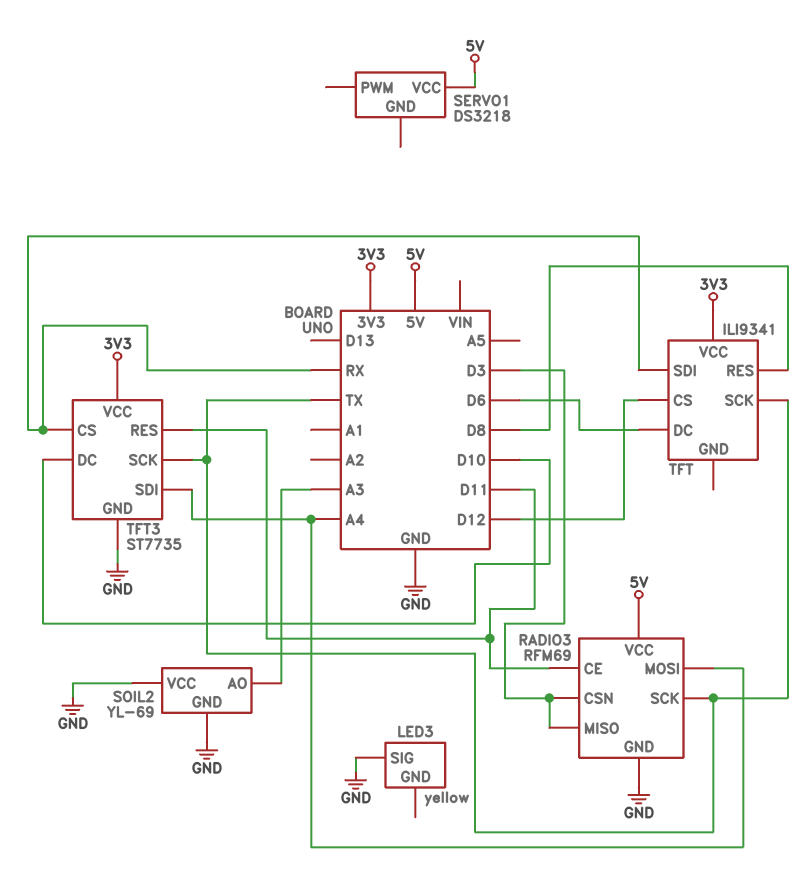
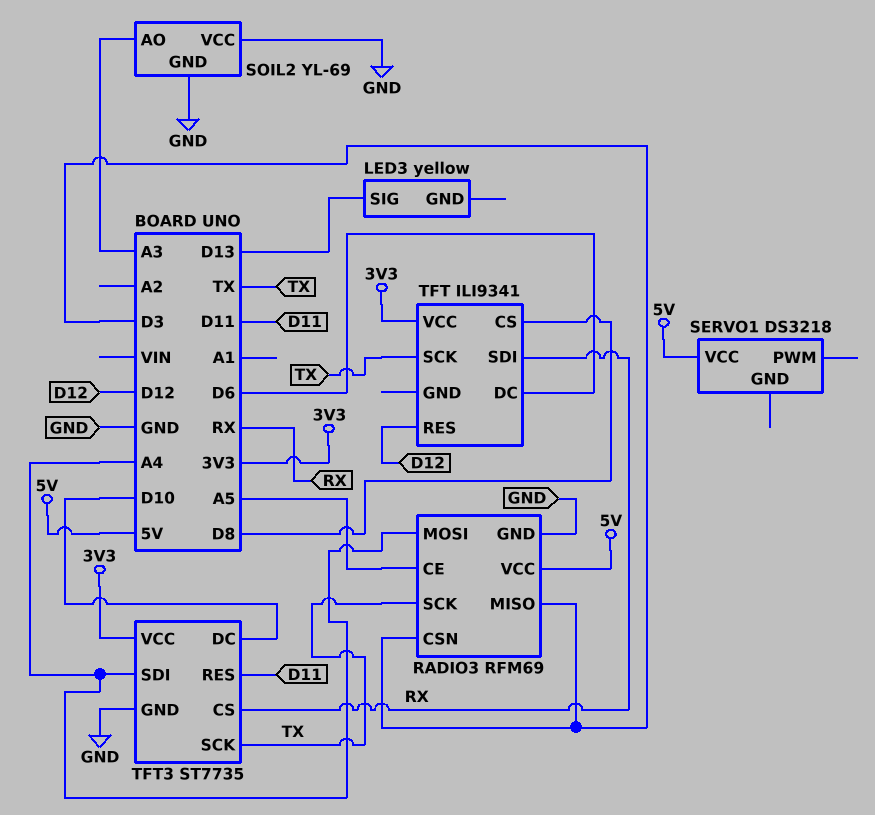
LED3 pin SIG: GND -> D13
RADIO3 pin CE: D11 -> A5
TFT pin CS: D12 -> D8
TFT pin RES: D8 -> D12

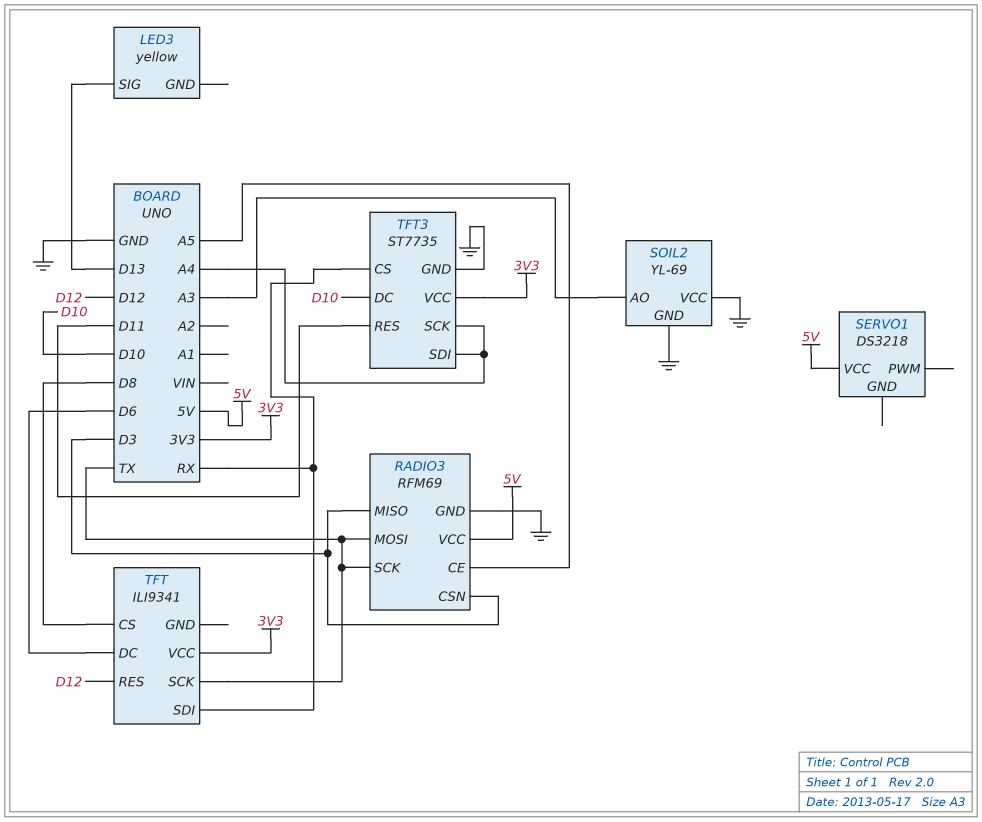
RADIO3 pin MOSI: A4 -> TX
TFT3 pin SCK: TX -> A4

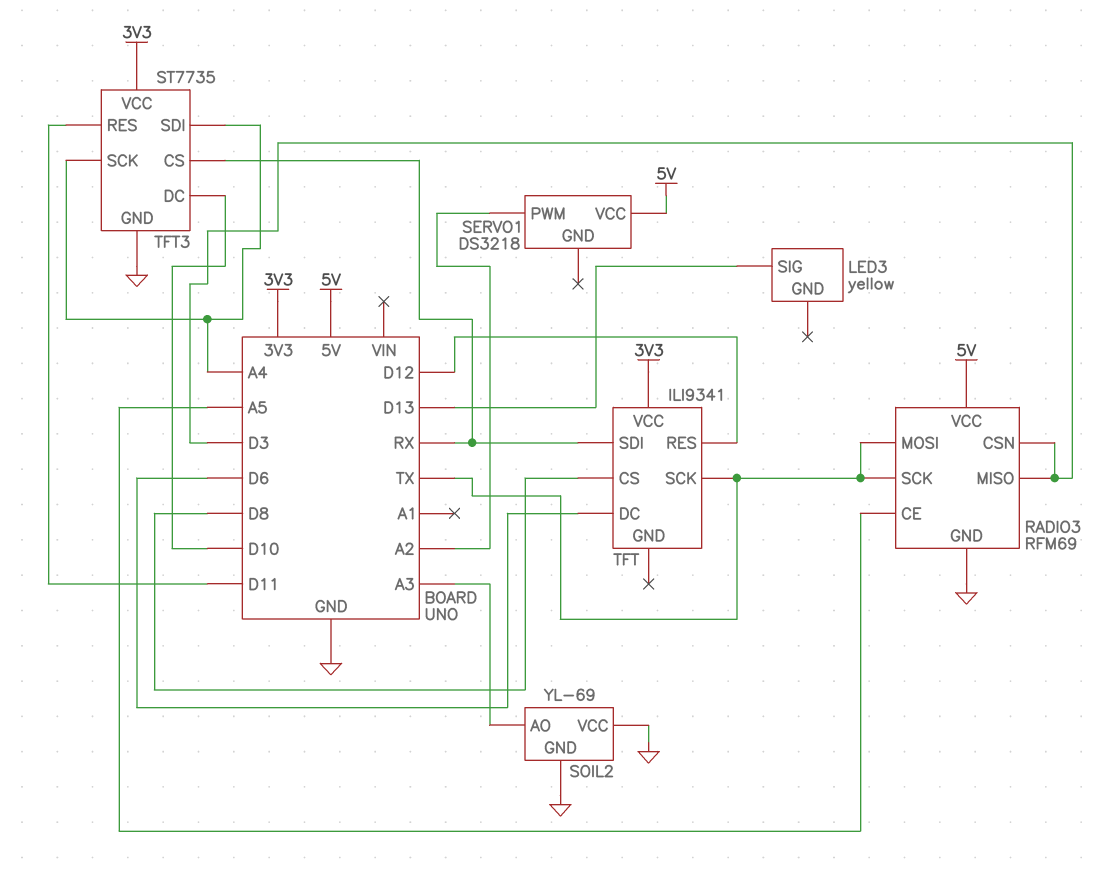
SERVO1 pin PWM: none -> A2

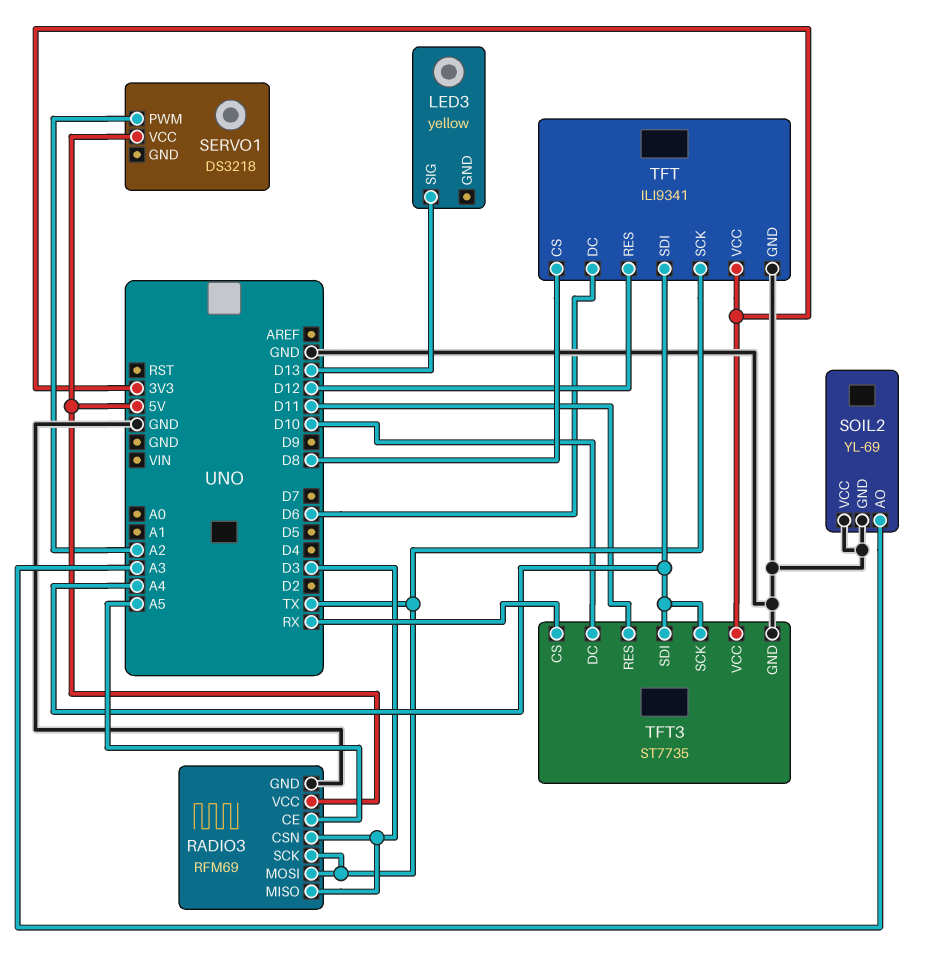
TFT pin GND: none -> GND
TFT pin SDI: RX -> A4

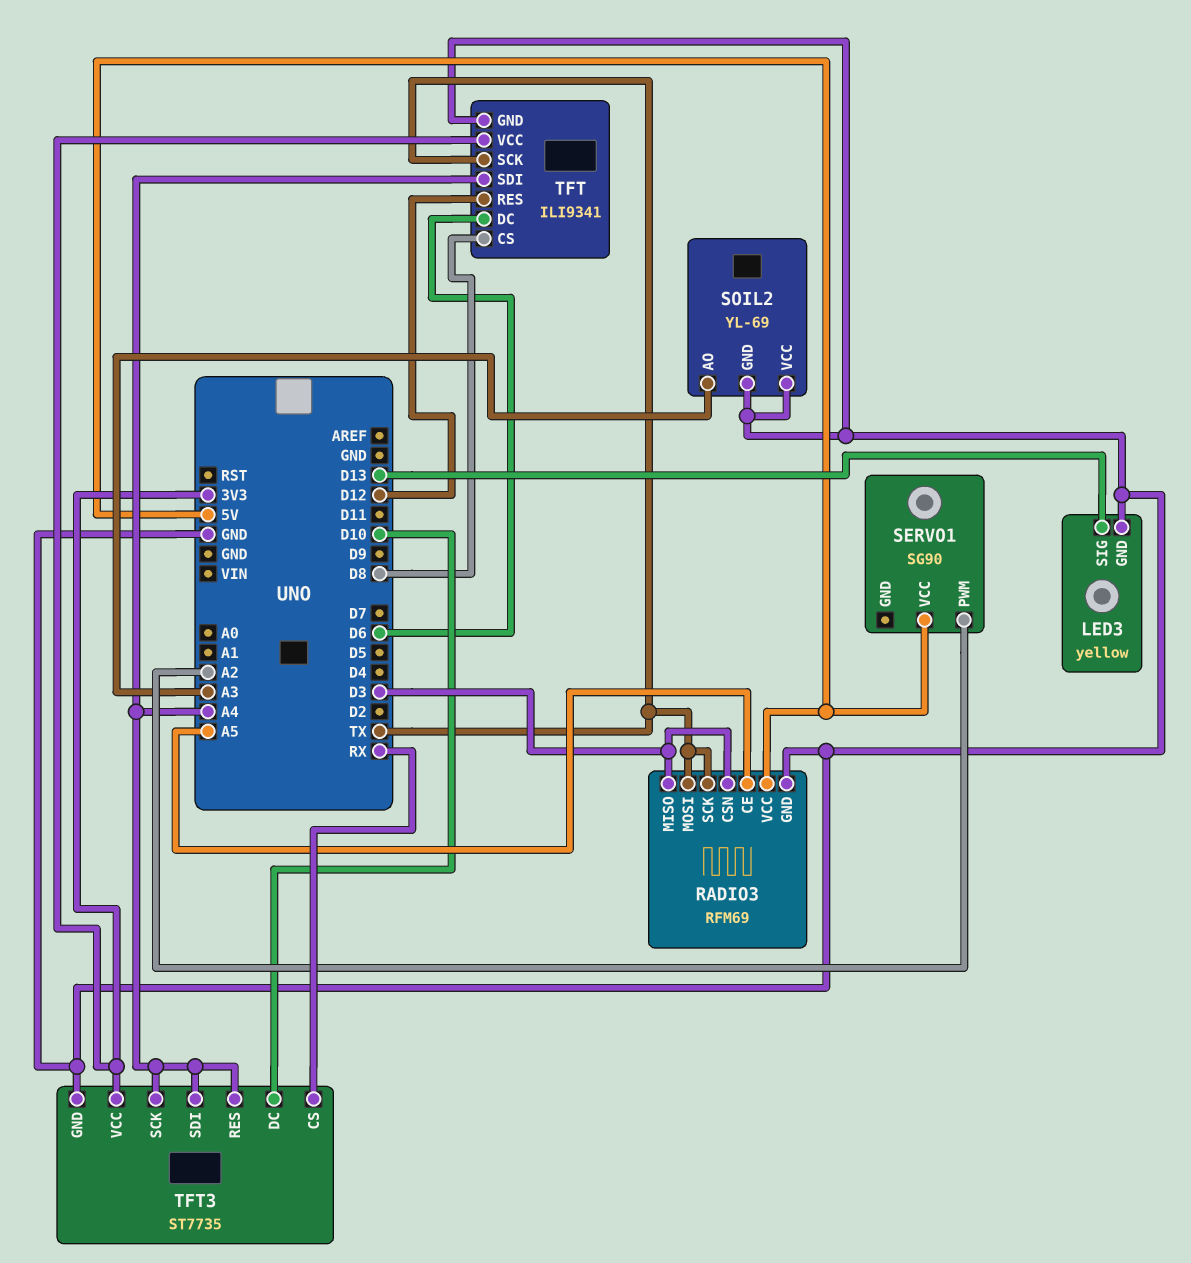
LED3 pin GND: none -> GND
SERVO1: DS3218 -> SG90
TFT3 pin RES: D11 -> A4

